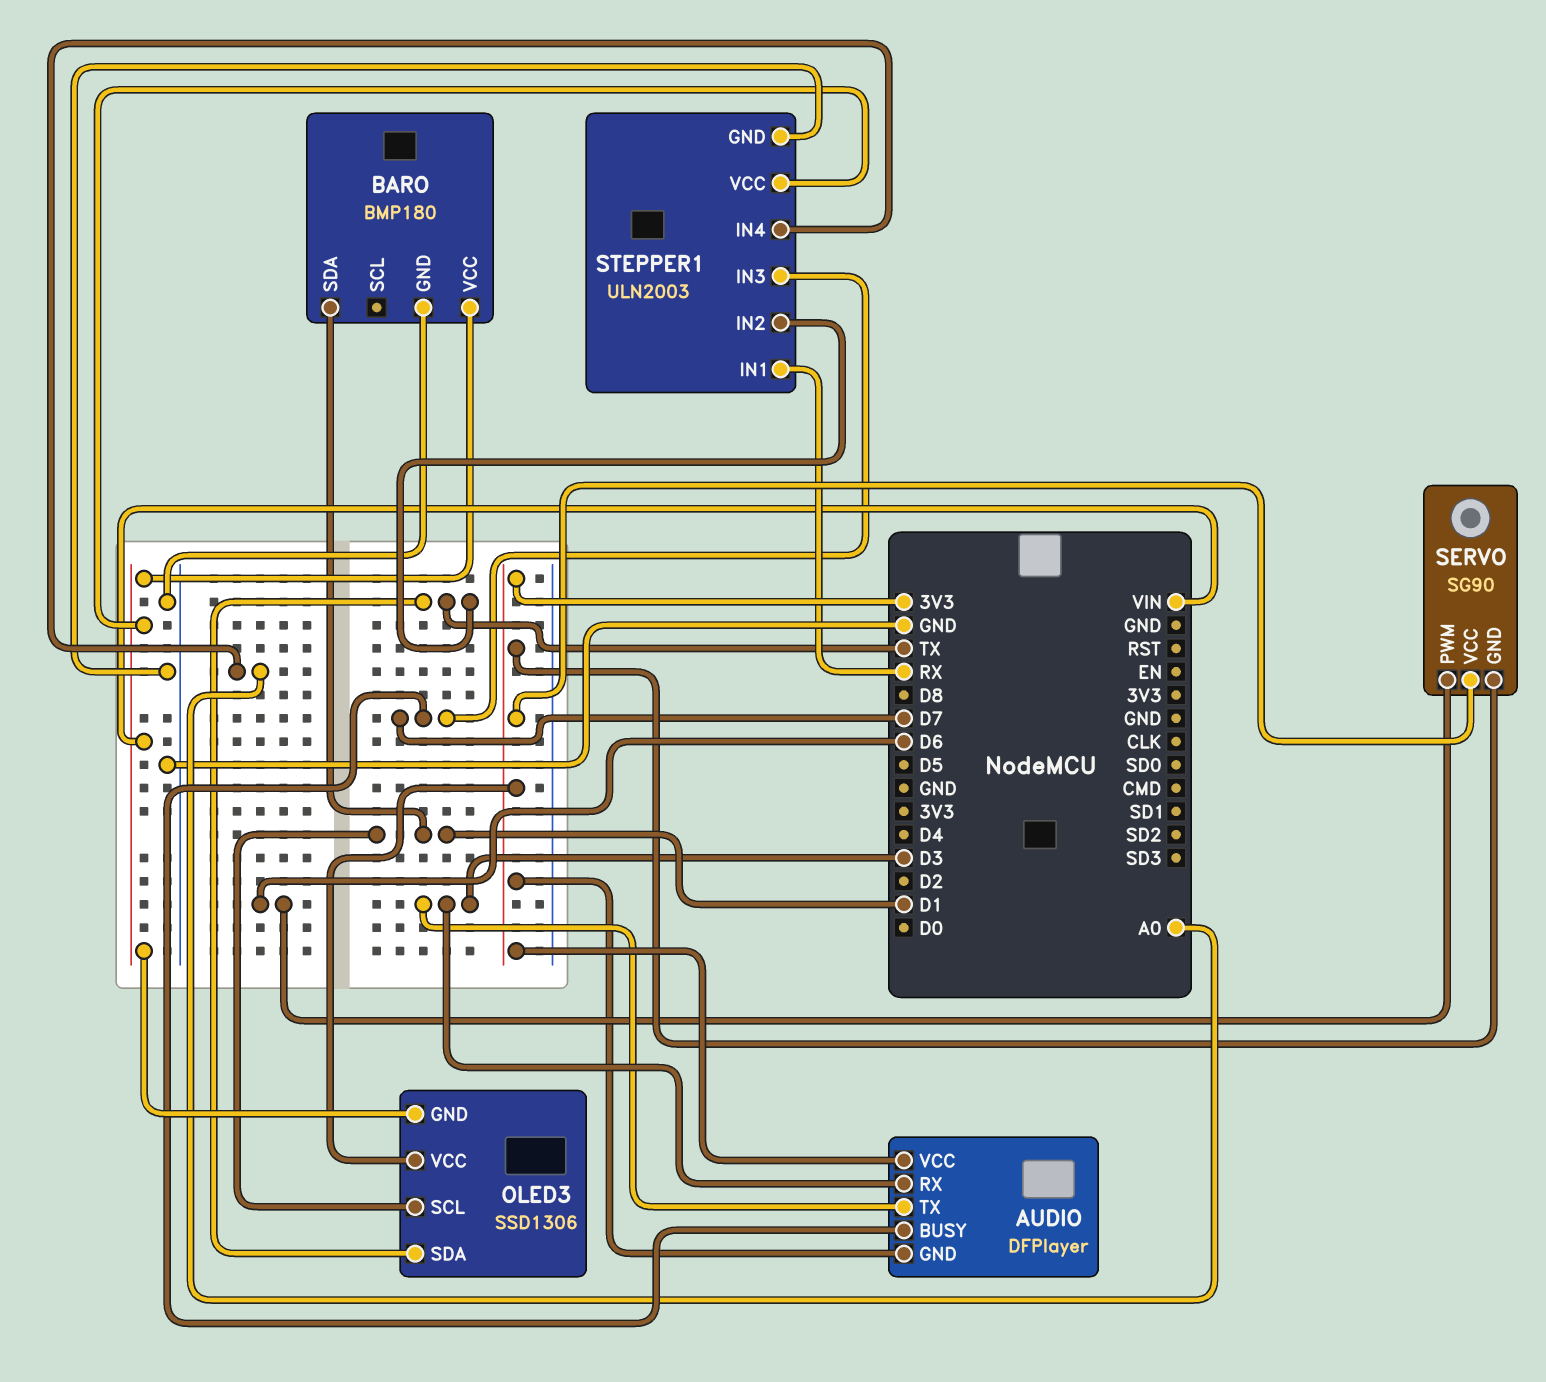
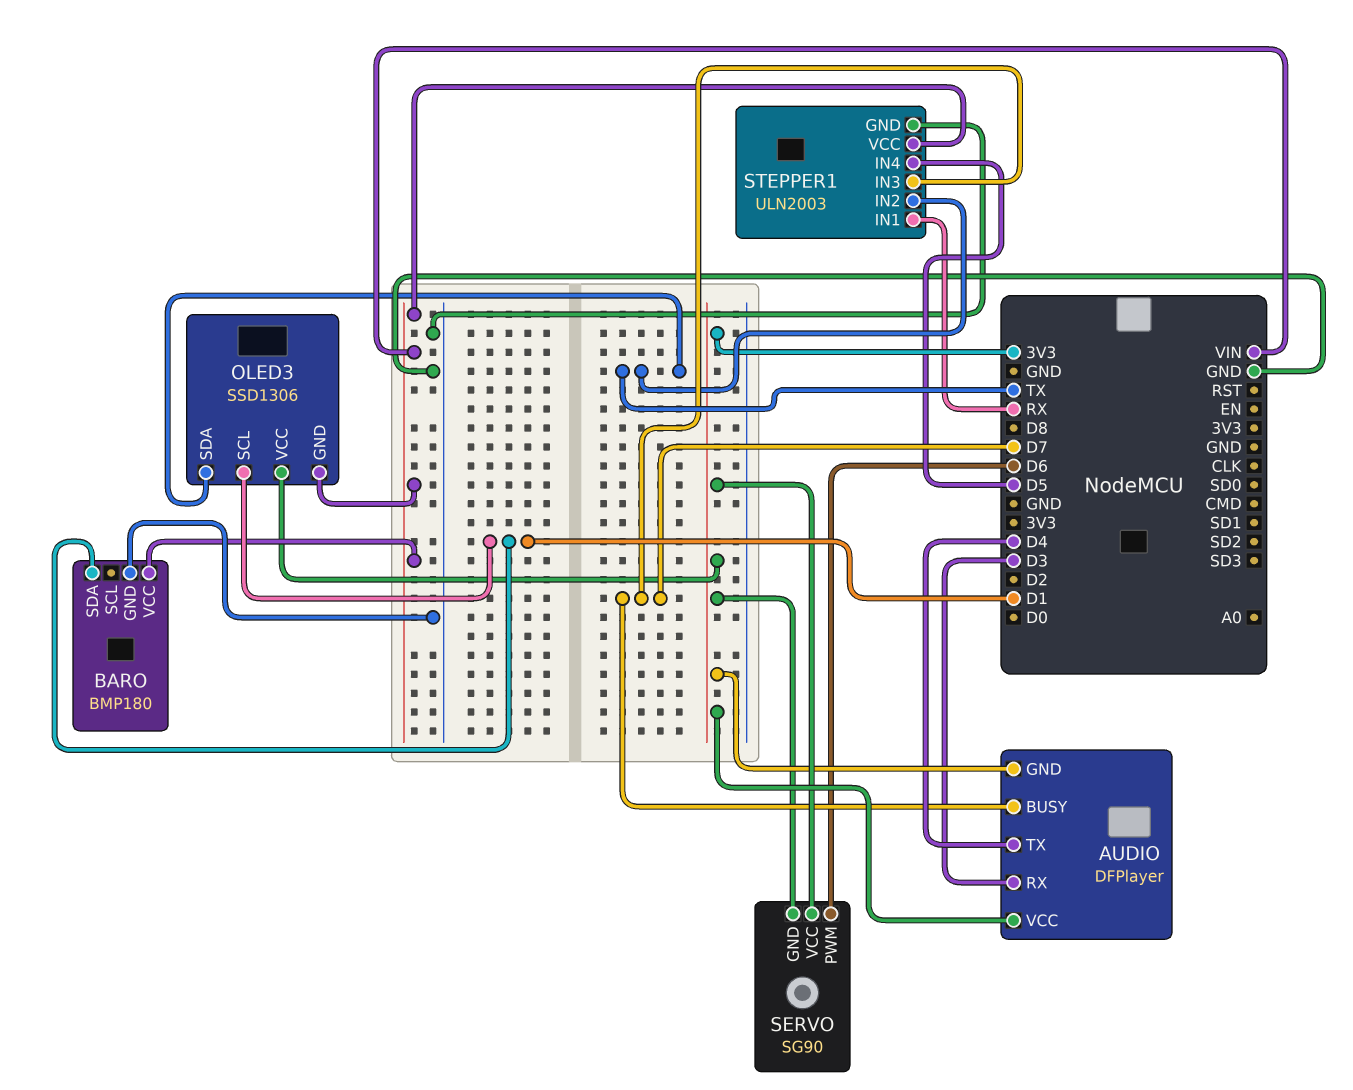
AUDIO pin TX: D3 -> D4
STEPPER1 pin IN4: A0 -> D5

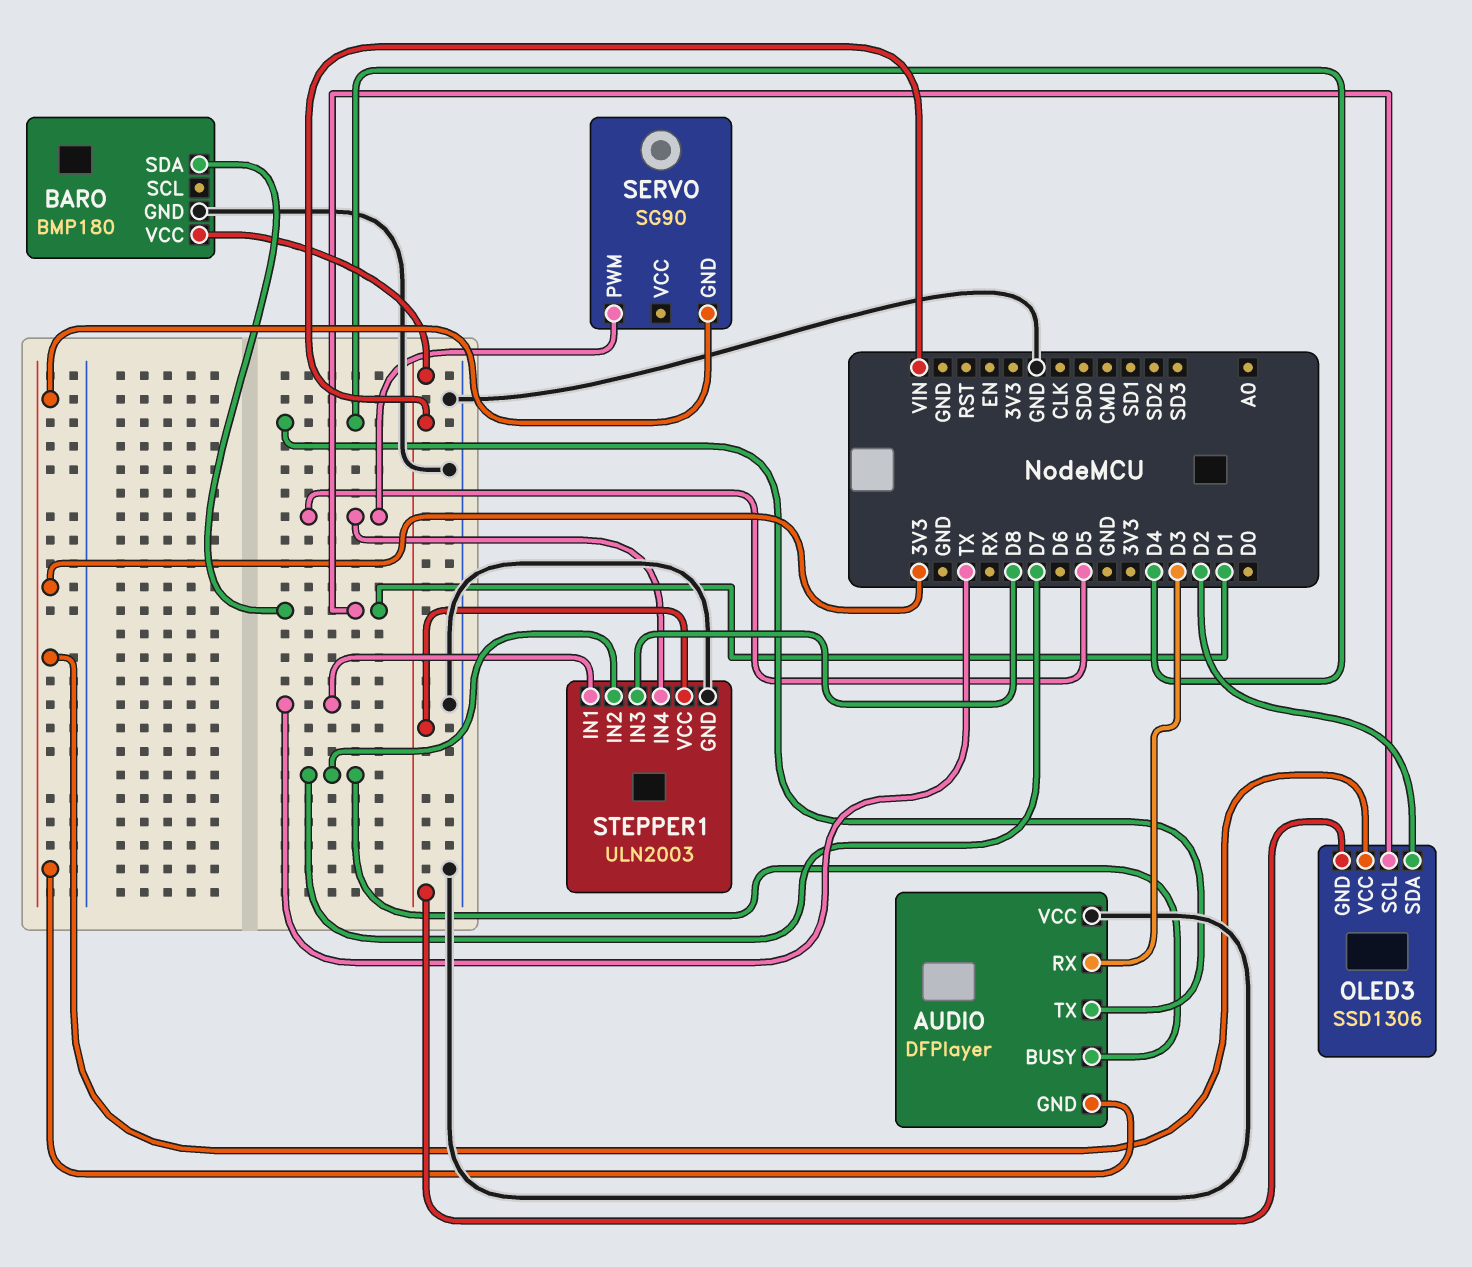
AUDIO pin VCC: 3V3 -> GND
OLED3 pin SDA: TX -> D2
SERVO pin PWM: D6 -> D5
SERVO pin VCC: 3V3 -> none
STEPPER1 pin IN1: RX -> TX
STEPPER1 pin IN2: TX -> D7
STEPPER1 pin IN3: D7 -> D8

